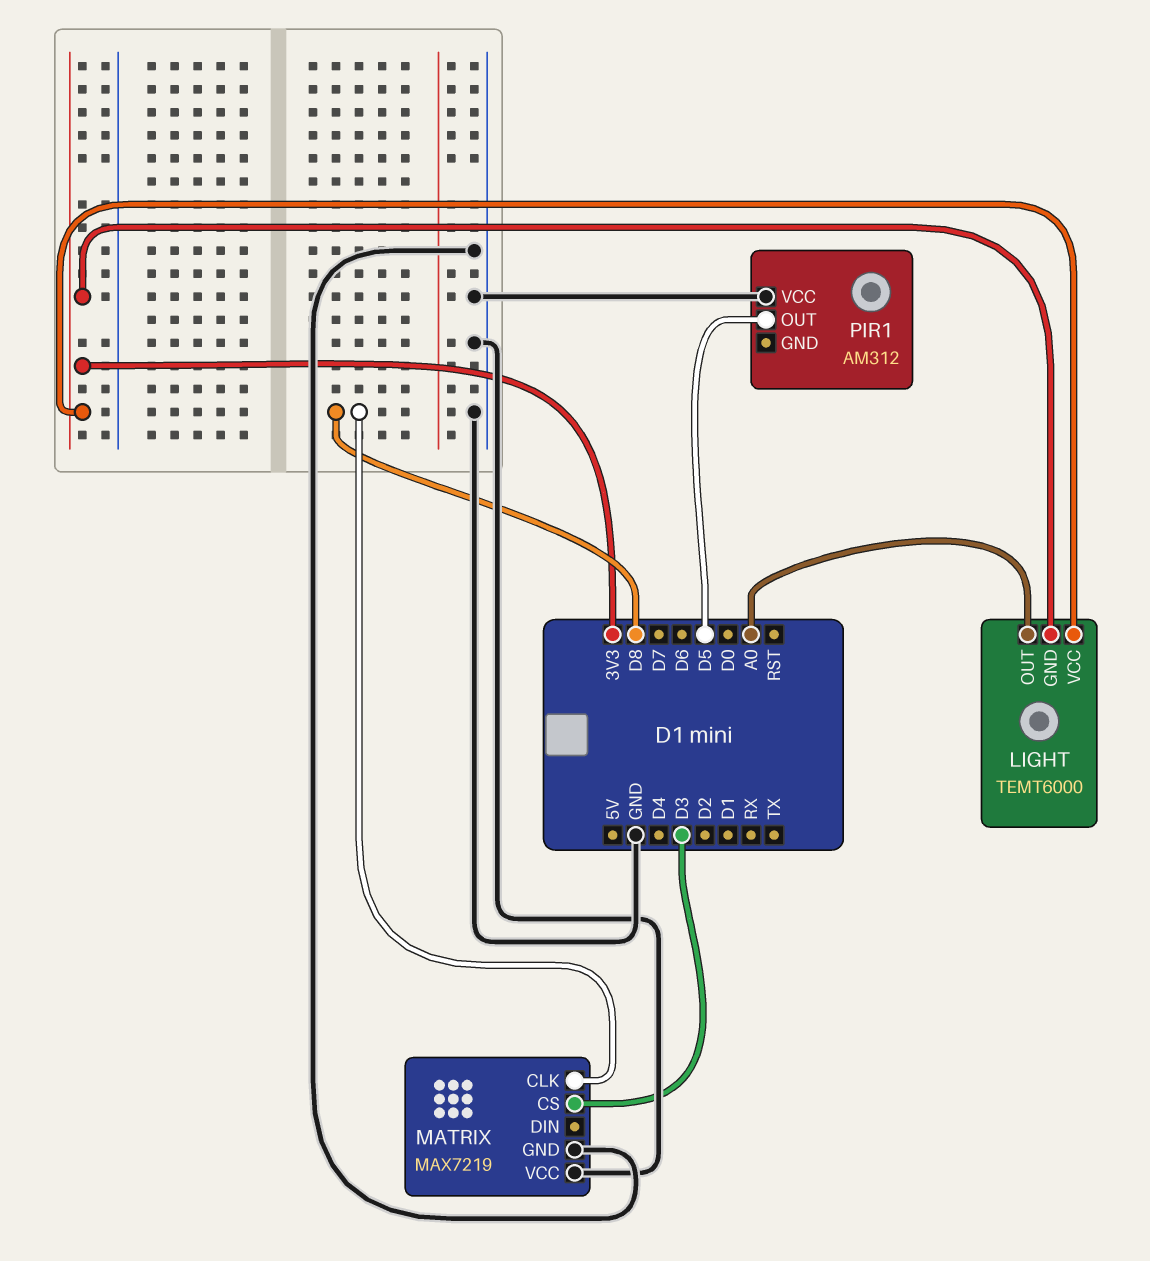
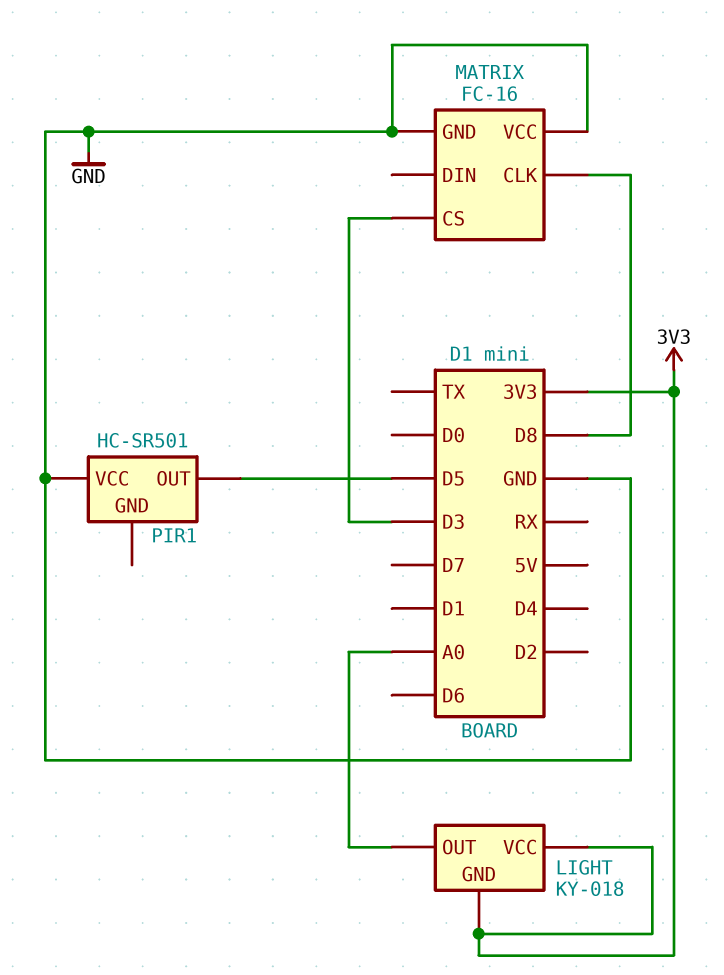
LIGHT: TEMT6000 -> KY-018
MATRIX: MAX7219 -> FC-16
PIR1: AM312 -> HC-SR501

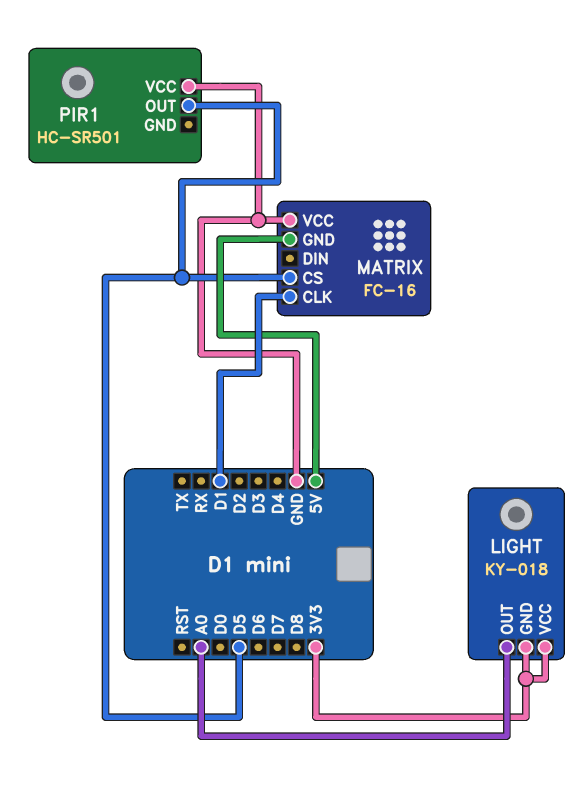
MATRIX pin CLK: D8 -> D1
MATRIX pin CS: D3 -> D5
MATRIX pin GND: GND -> 5V

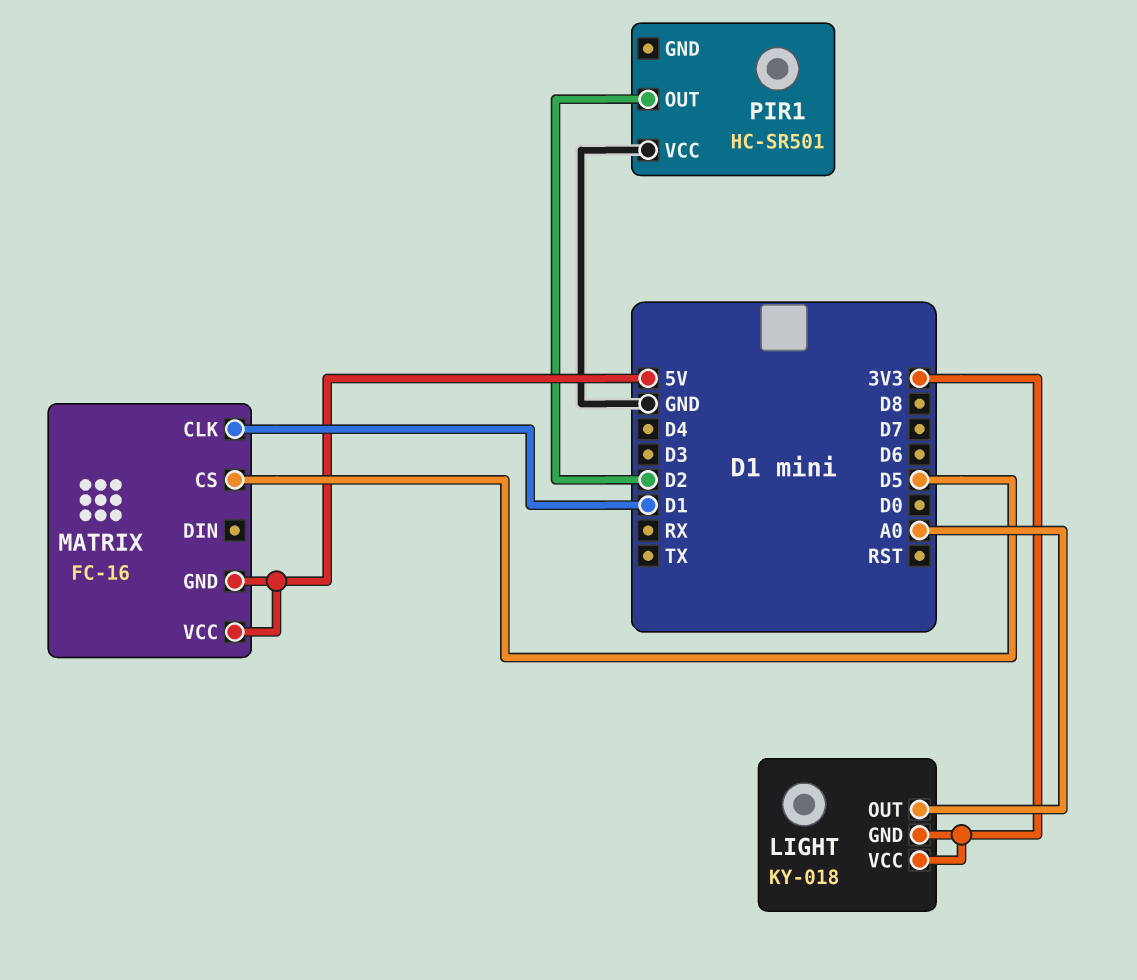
MATRIX pin VCC: GND -> 5V
PIR1 pin OUT: D5 -> D2

